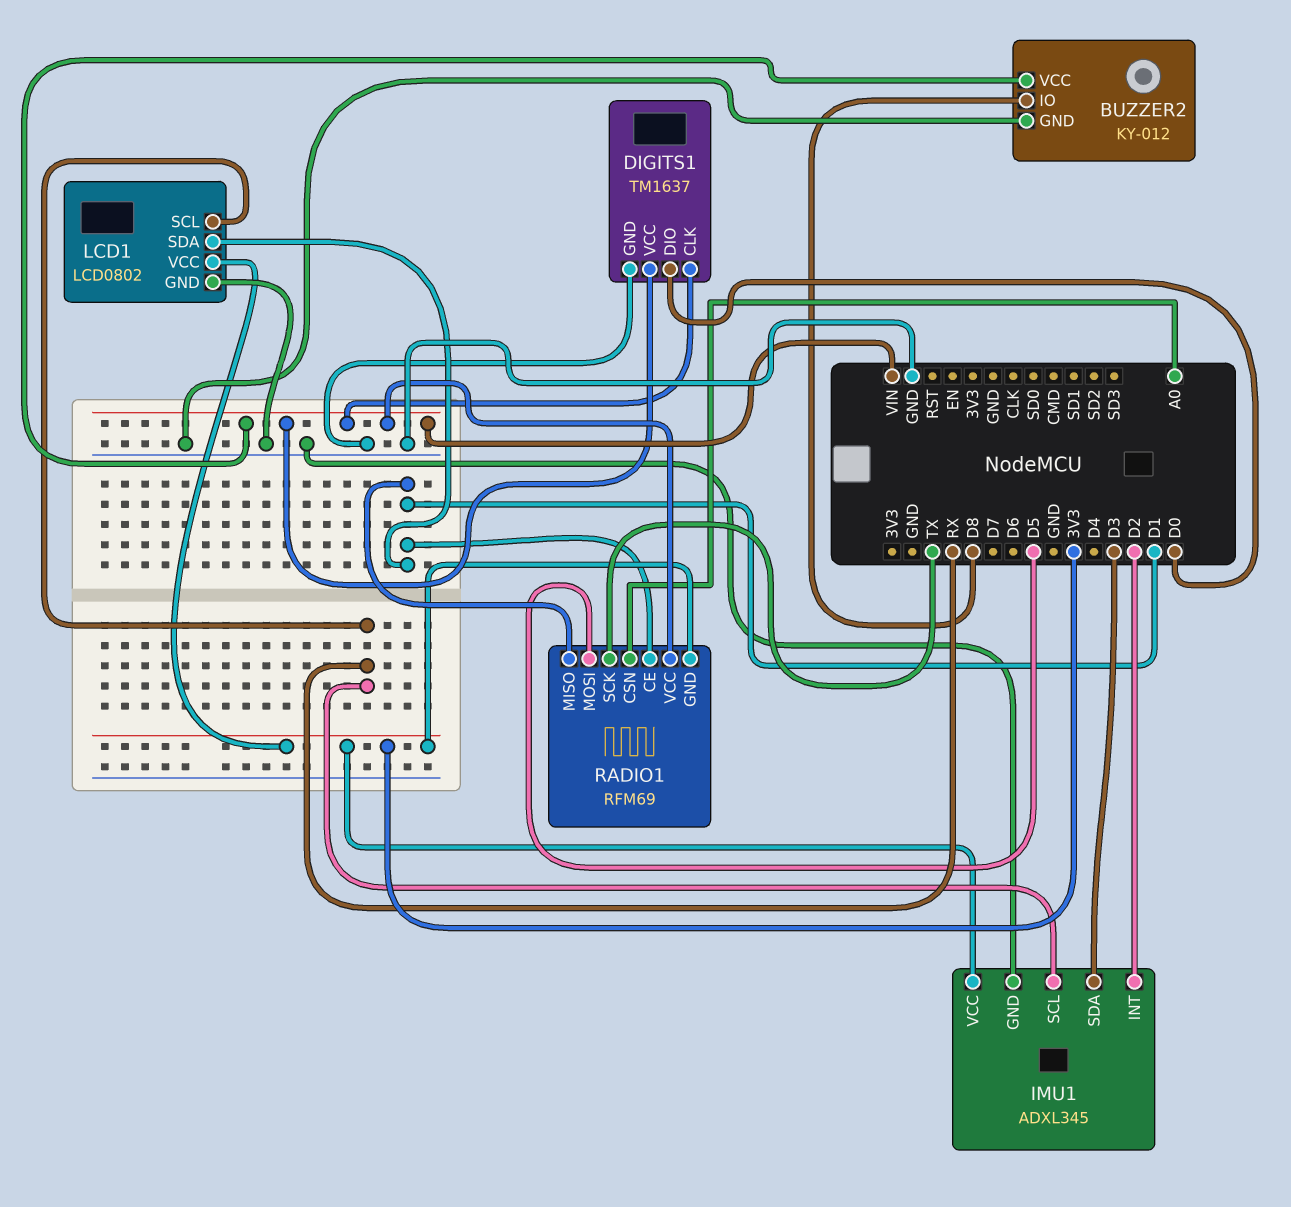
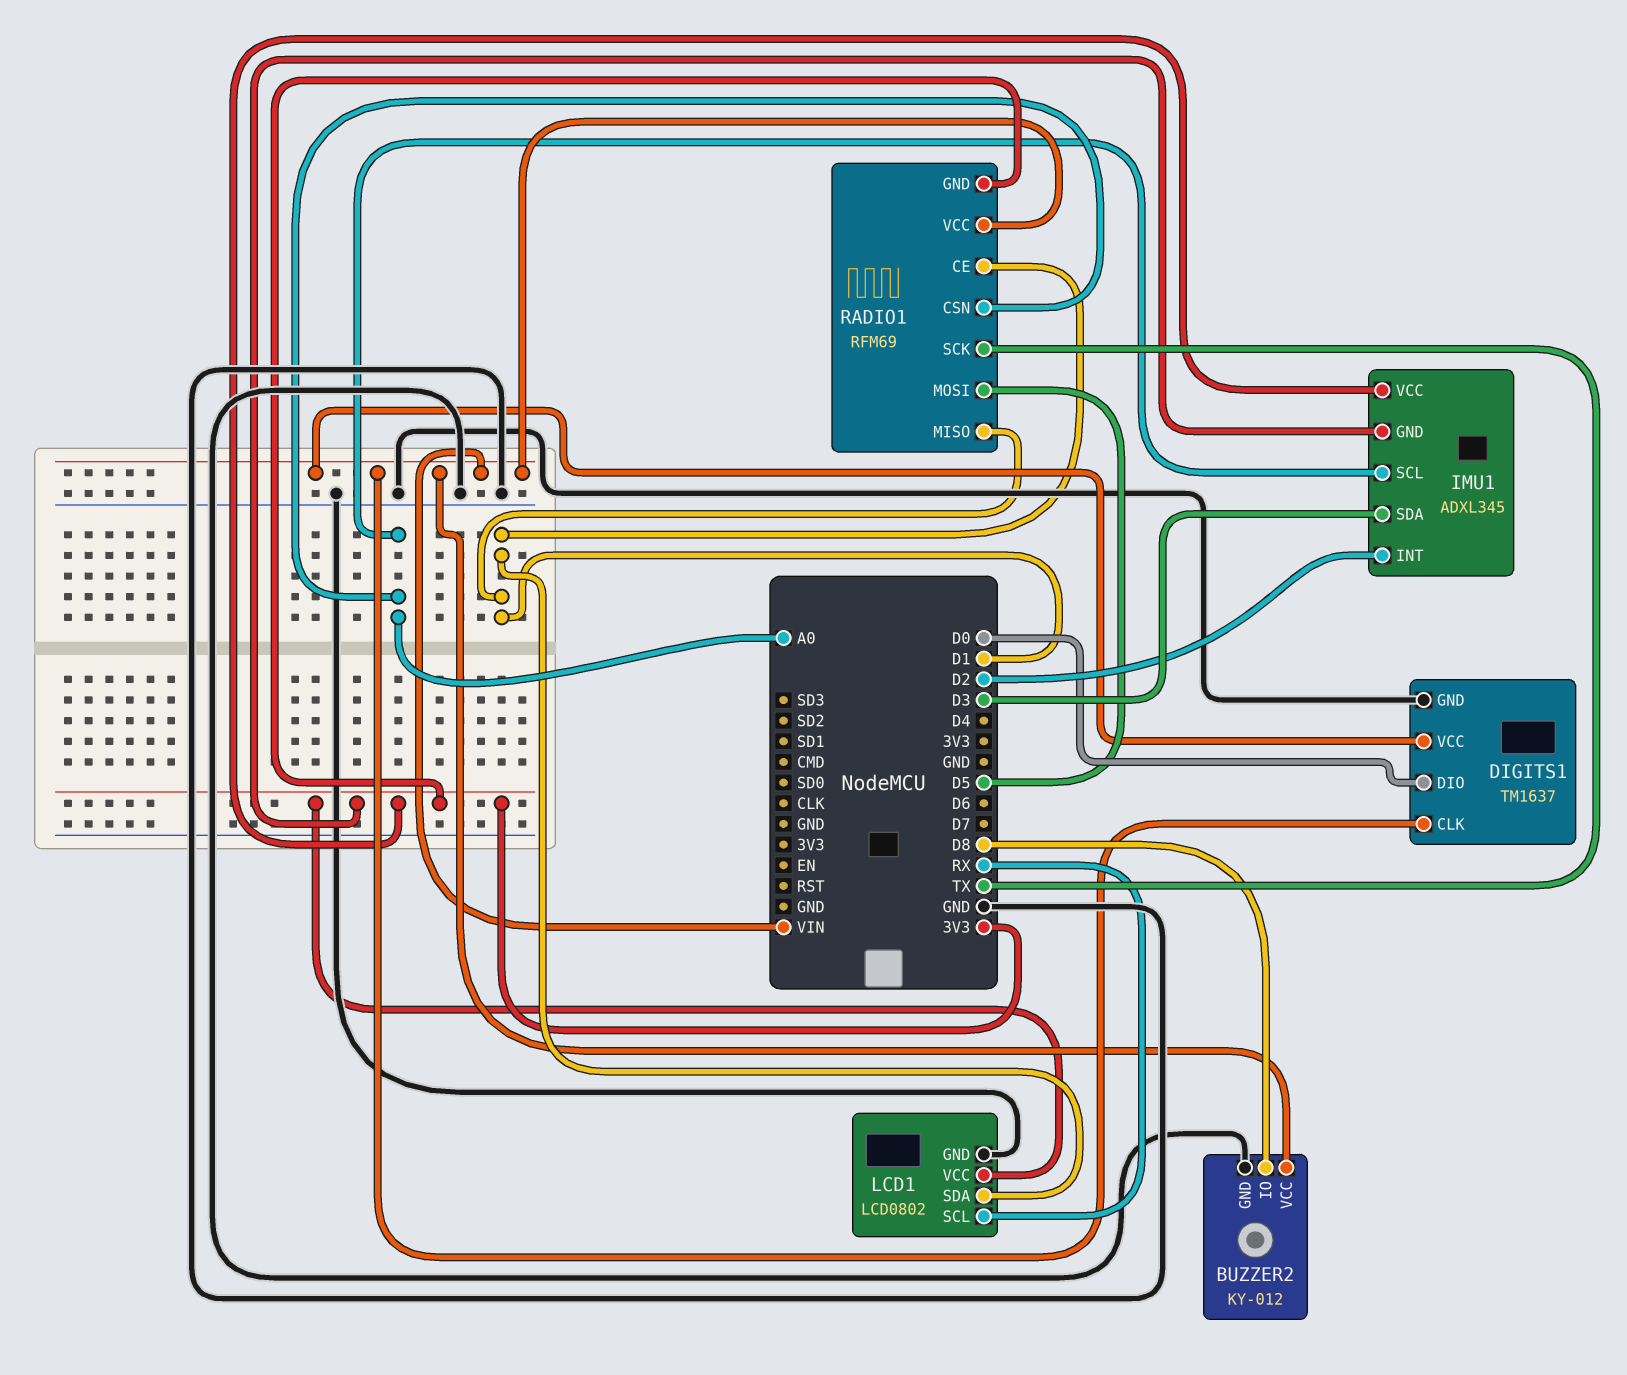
IMU1 pin GND: GND -> 3V3
IMU1 pin SCL: RX -> A0

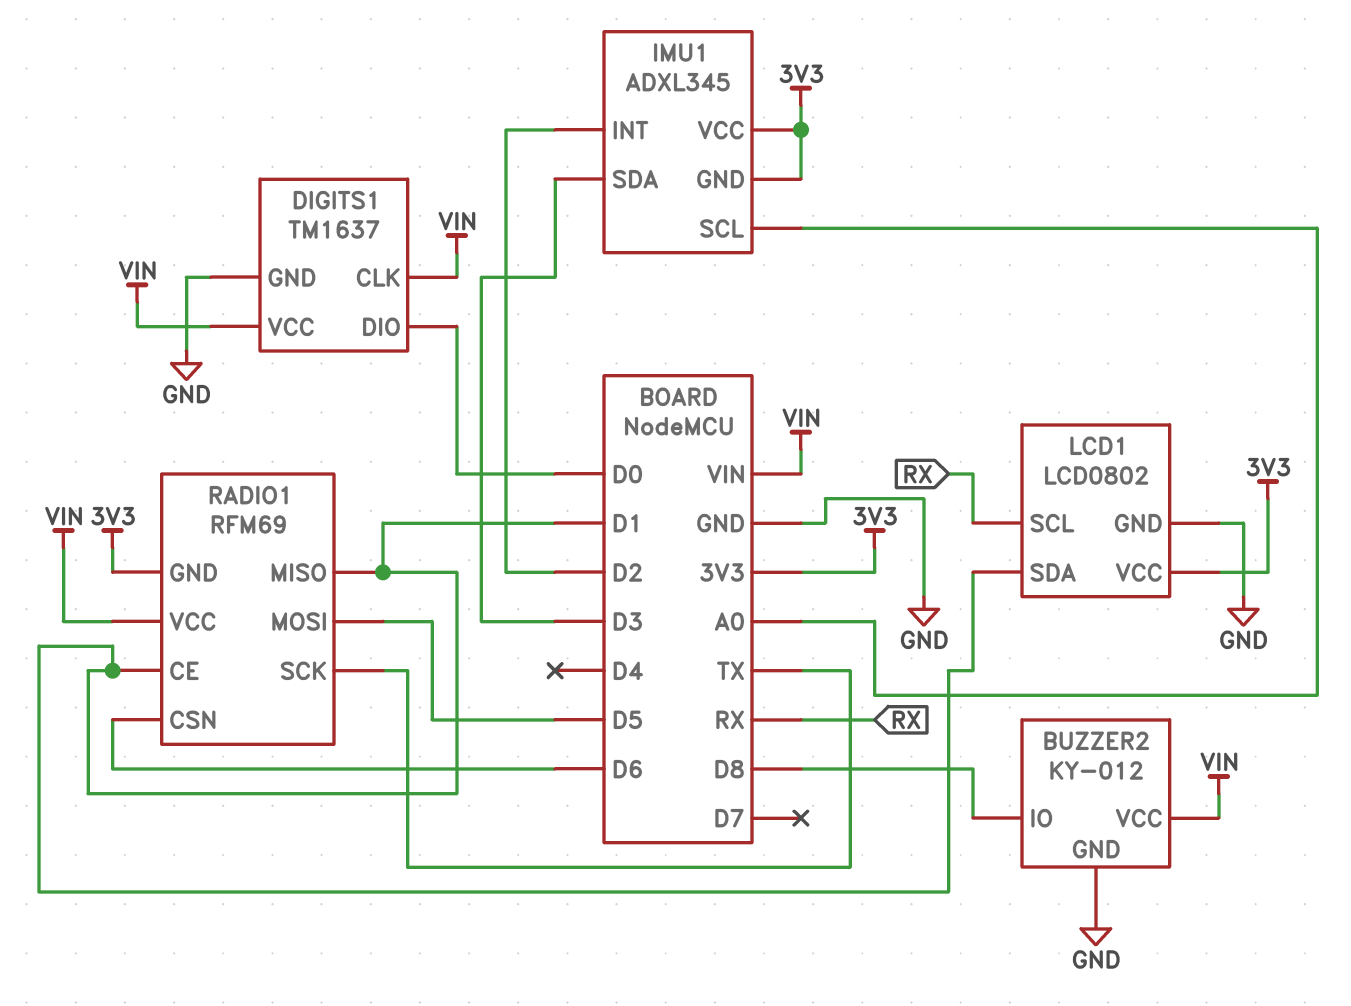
RADIO1 pin CSN: A0 -> D6

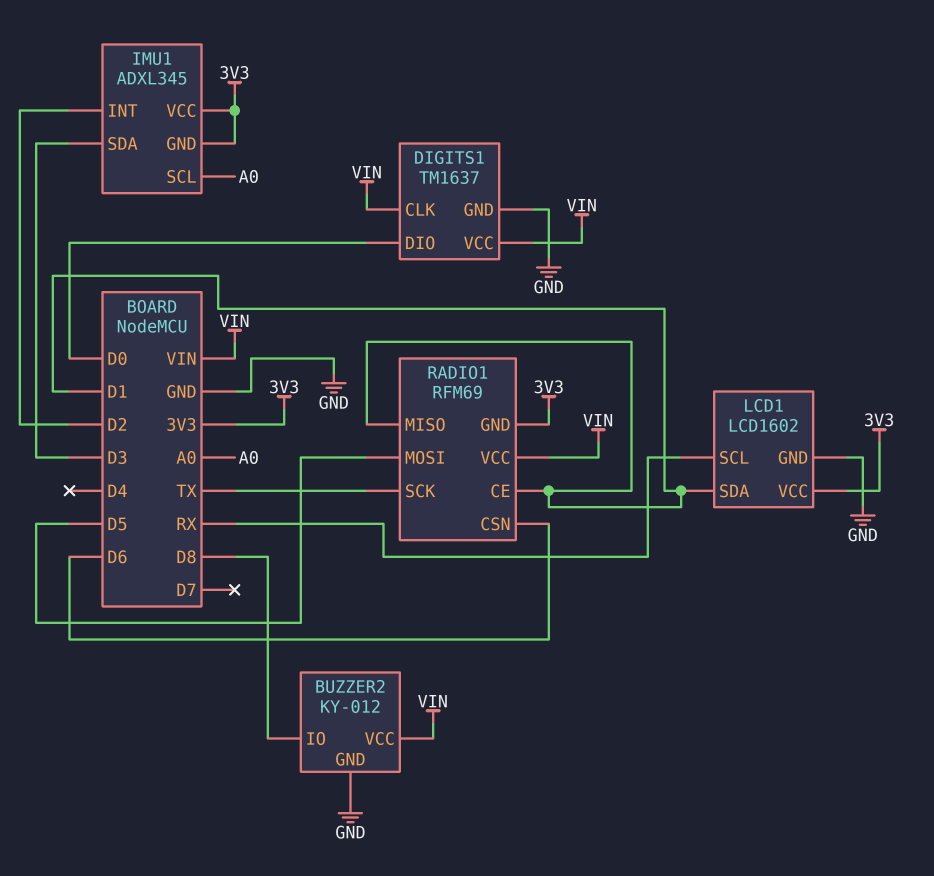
LCD1: LCD0802 -> LCD1602

